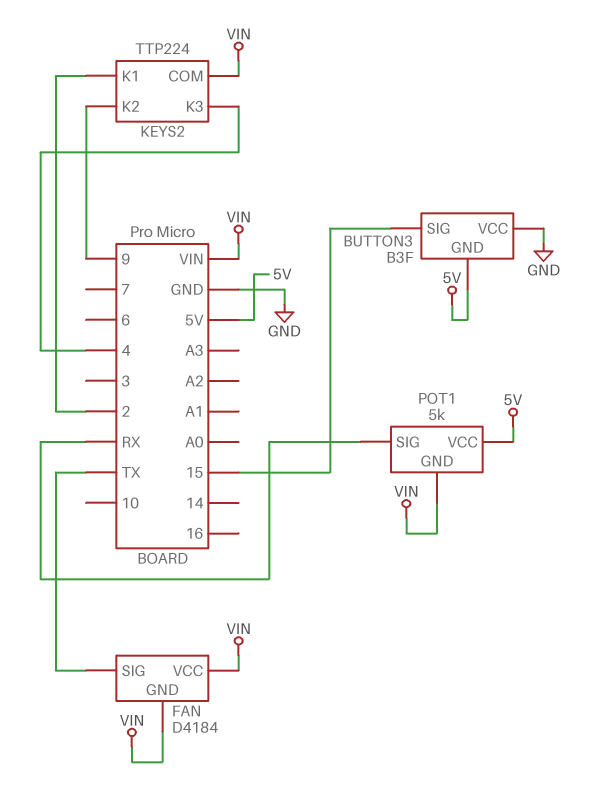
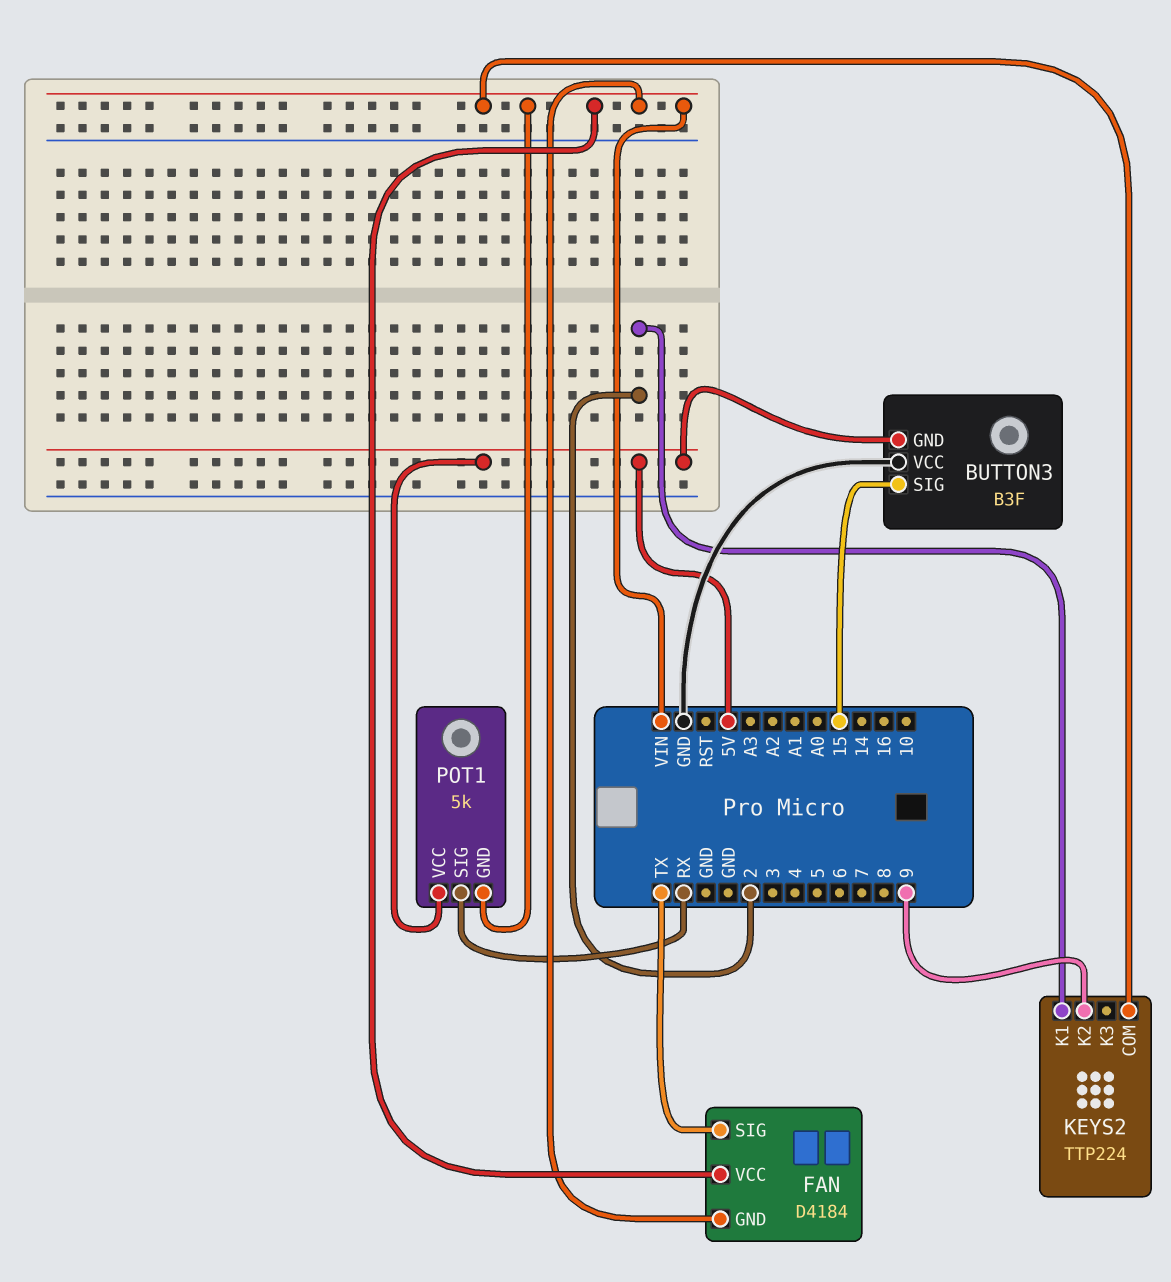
KEYS2 pin K3: 4 -> none

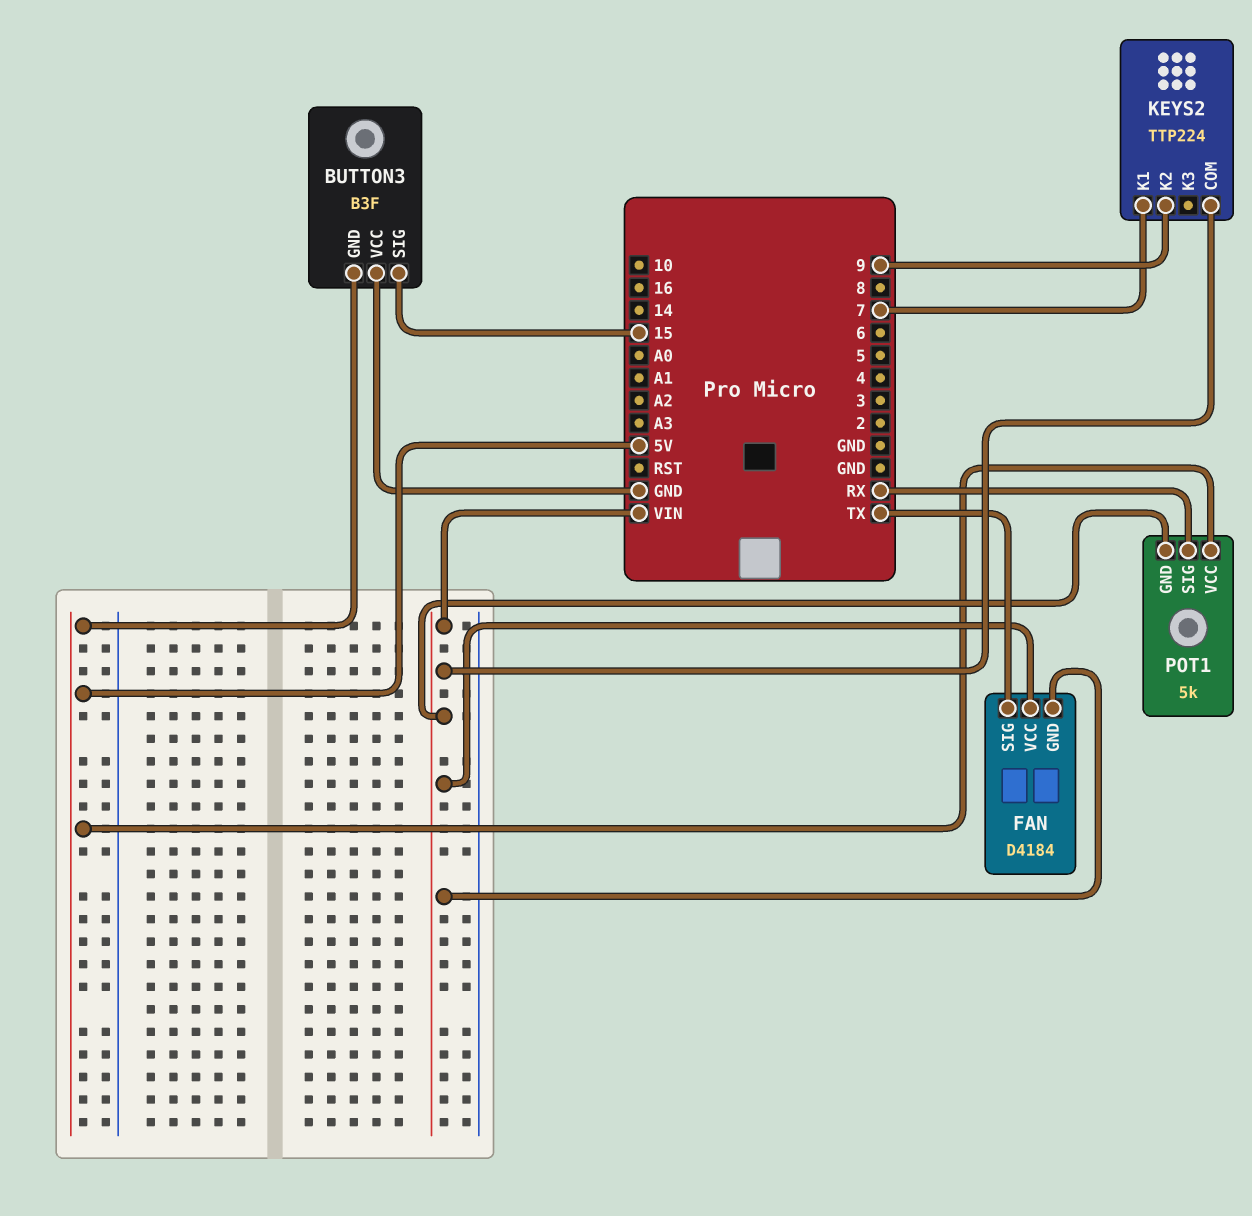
KEYS2 pin K1: 2 -> 7

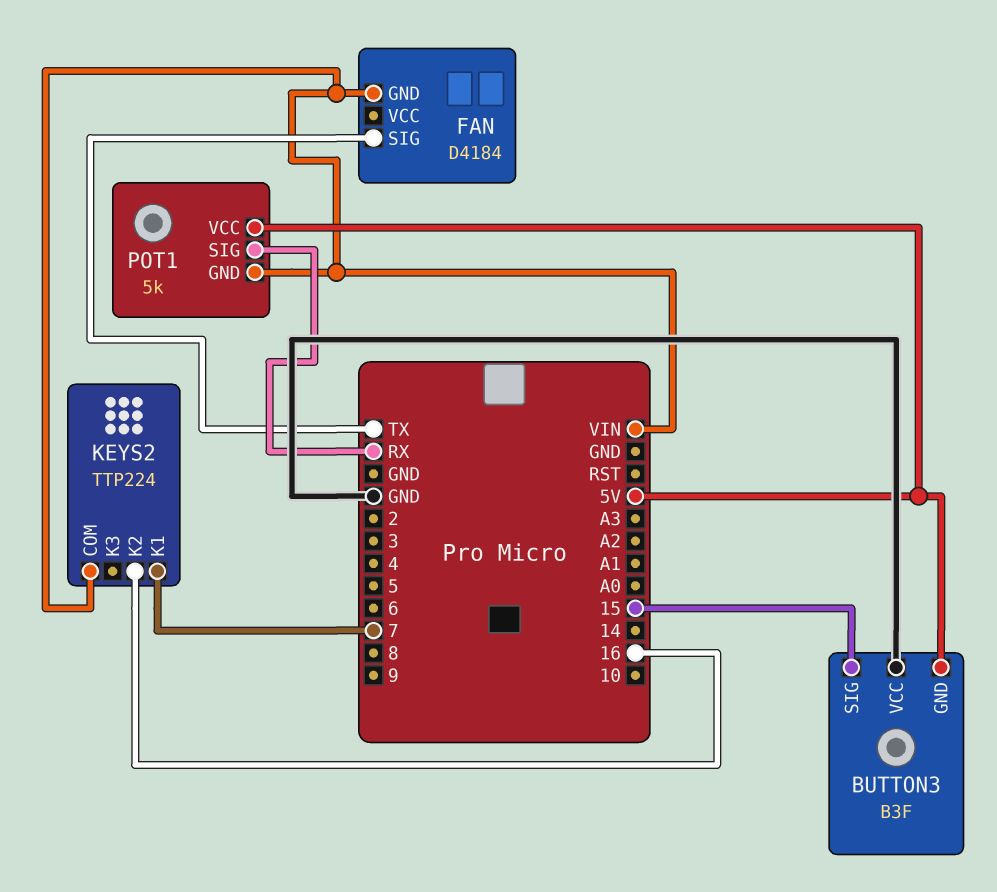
FAN pin VCC: VIN -> none
KEYS2 pin K2: 9 -> 16

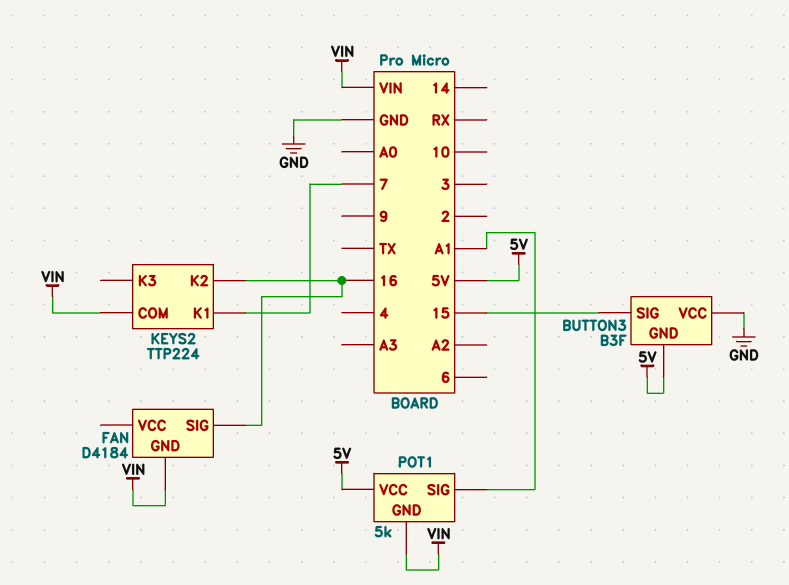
FAN pin SIG: TX -> 16
POT1 pin SIG: RX -> A1

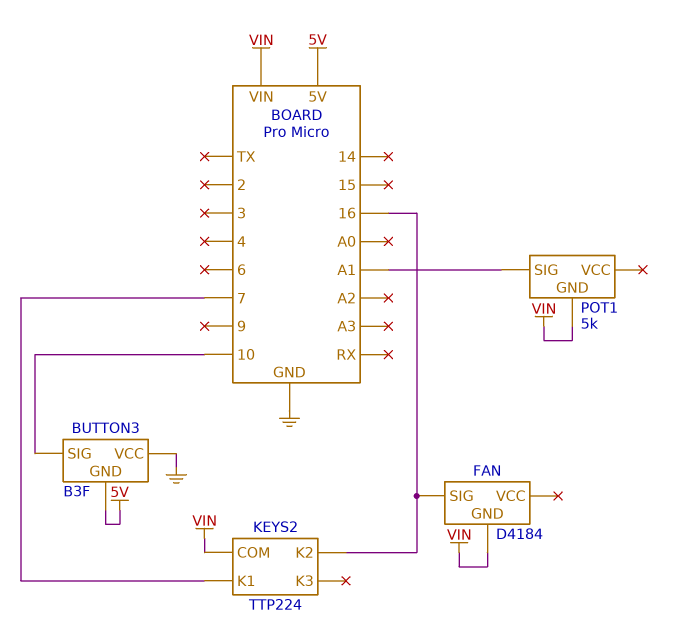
BUTTON3 pin SIG: 15 -> 10
POT1 pin VCC: 5V -> none

